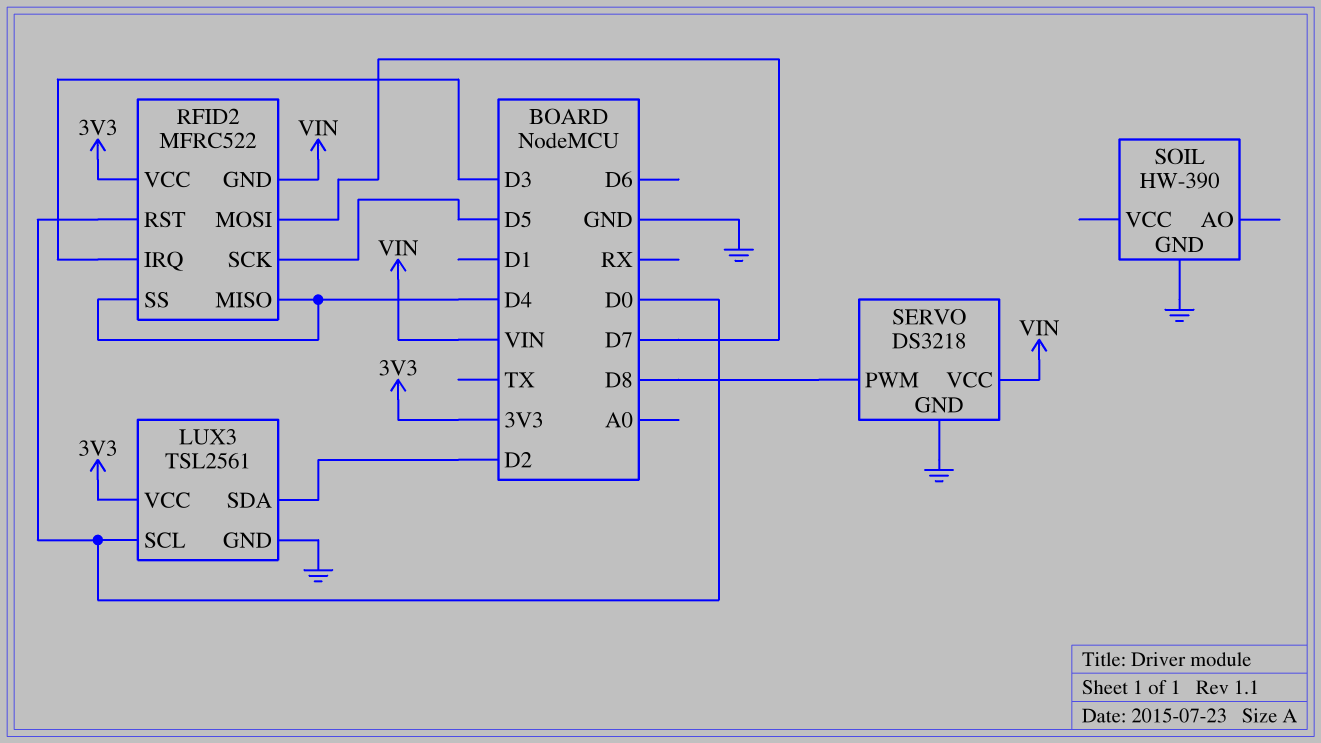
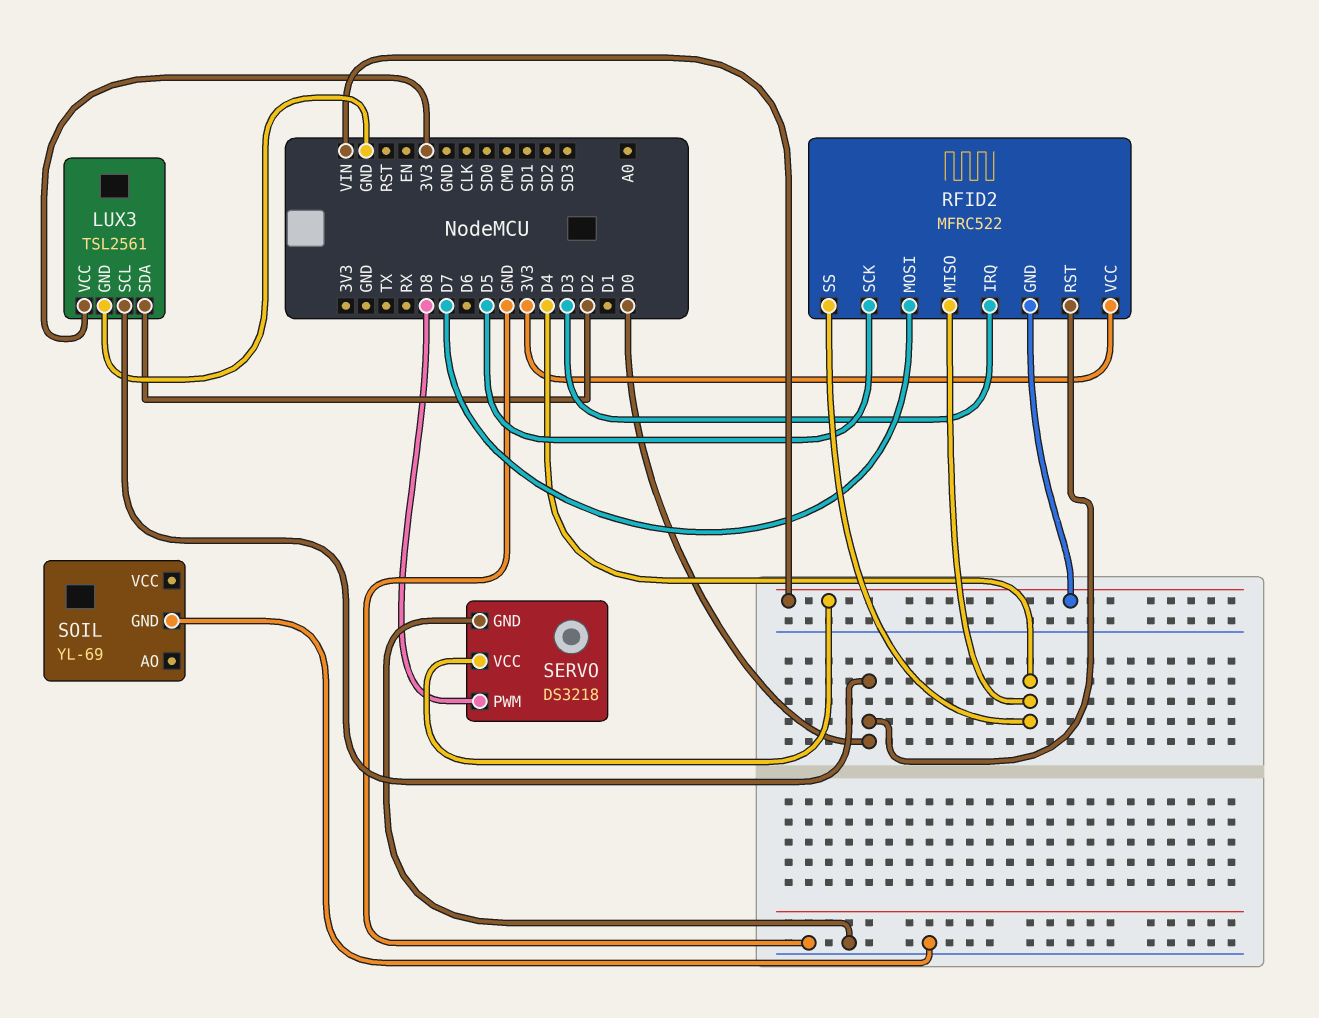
SOIL: HW-390 -> YL-69

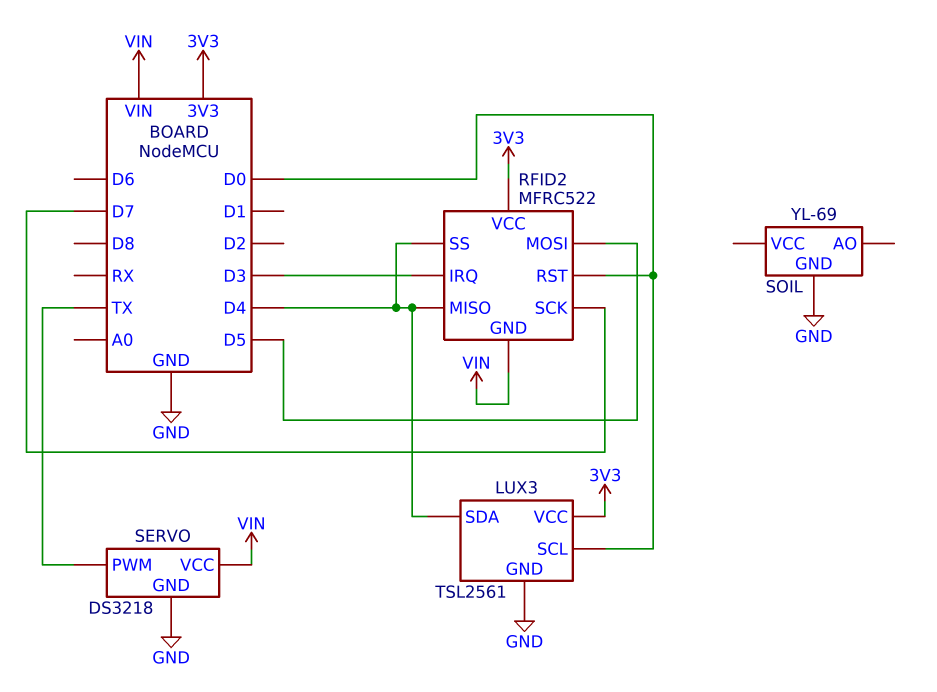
LUX3 pin SDA: D2 -> D4
RFID2 pin MOSI: D7 -> D5
RFID2 pin SCK: D5 -> D7
SERVO pin PWM: D8 -> TX

